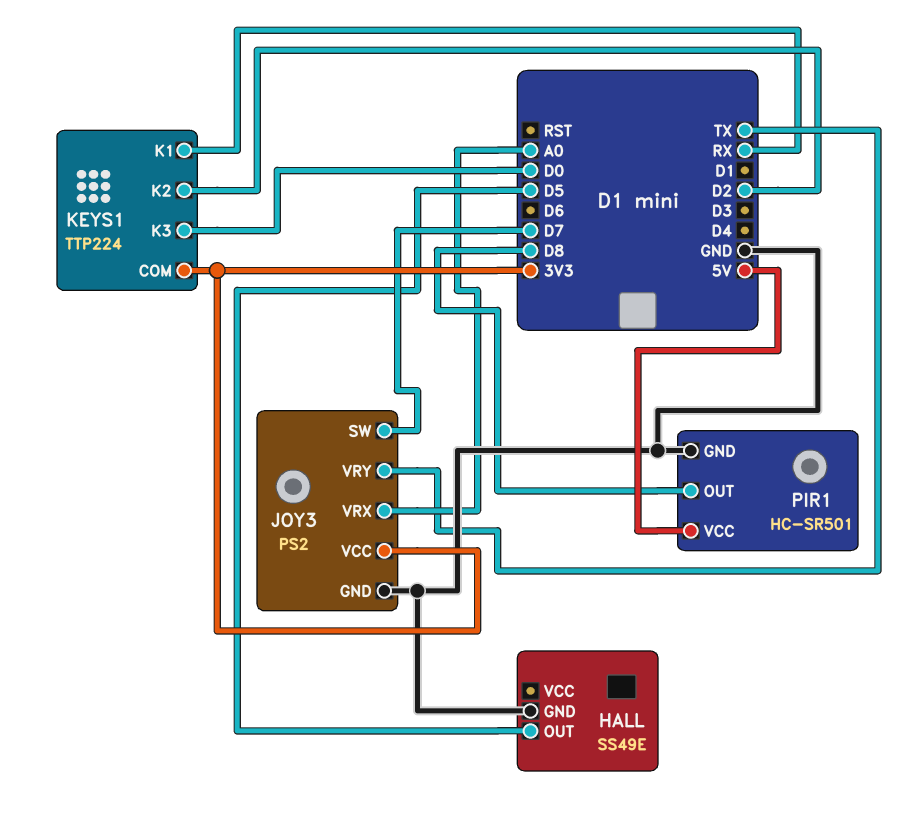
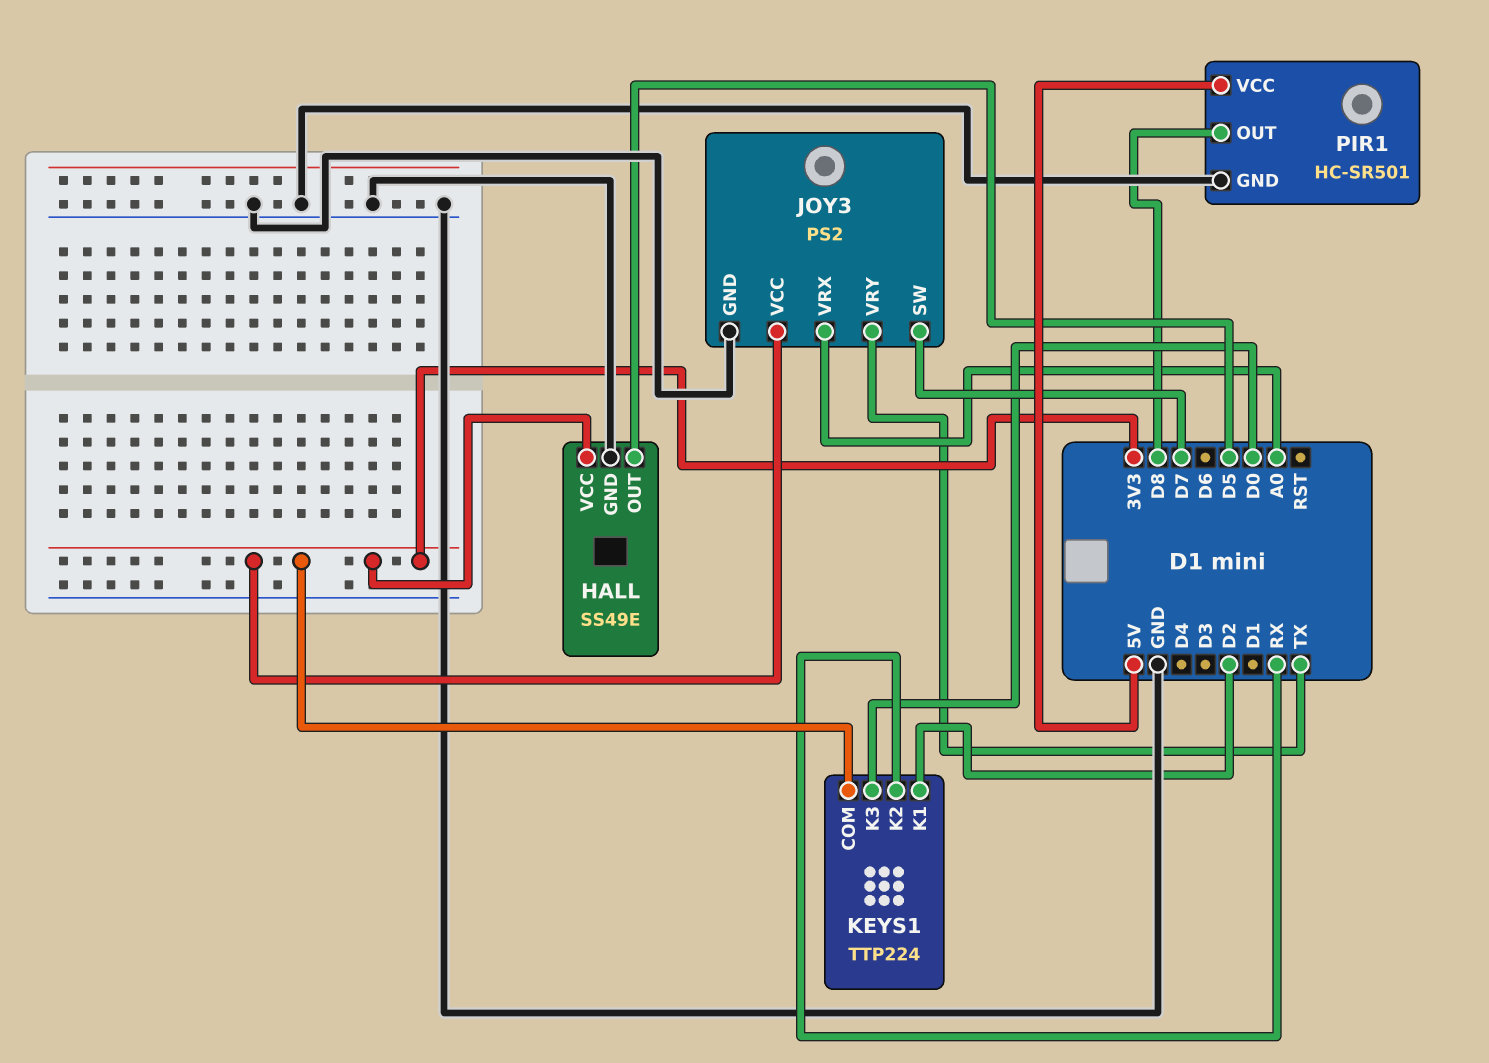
HALL pin VCC: none -> 3V3
KEYS1 pin K1: RX -> D2
KEYS1 pin K2: D2 -> RX

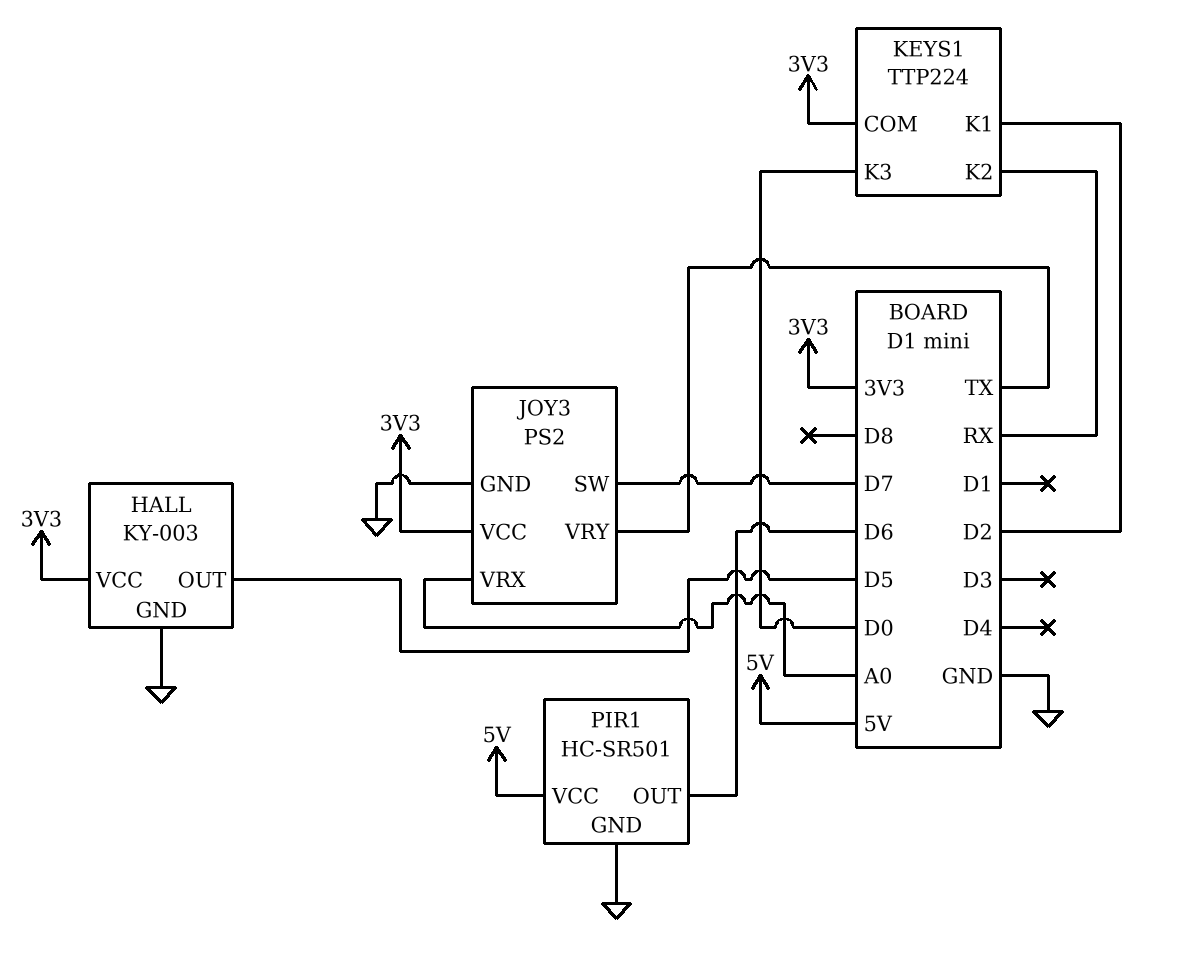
HALL: SS49E -> KY-003
PIR1 pin OUT: D8 -> D6

